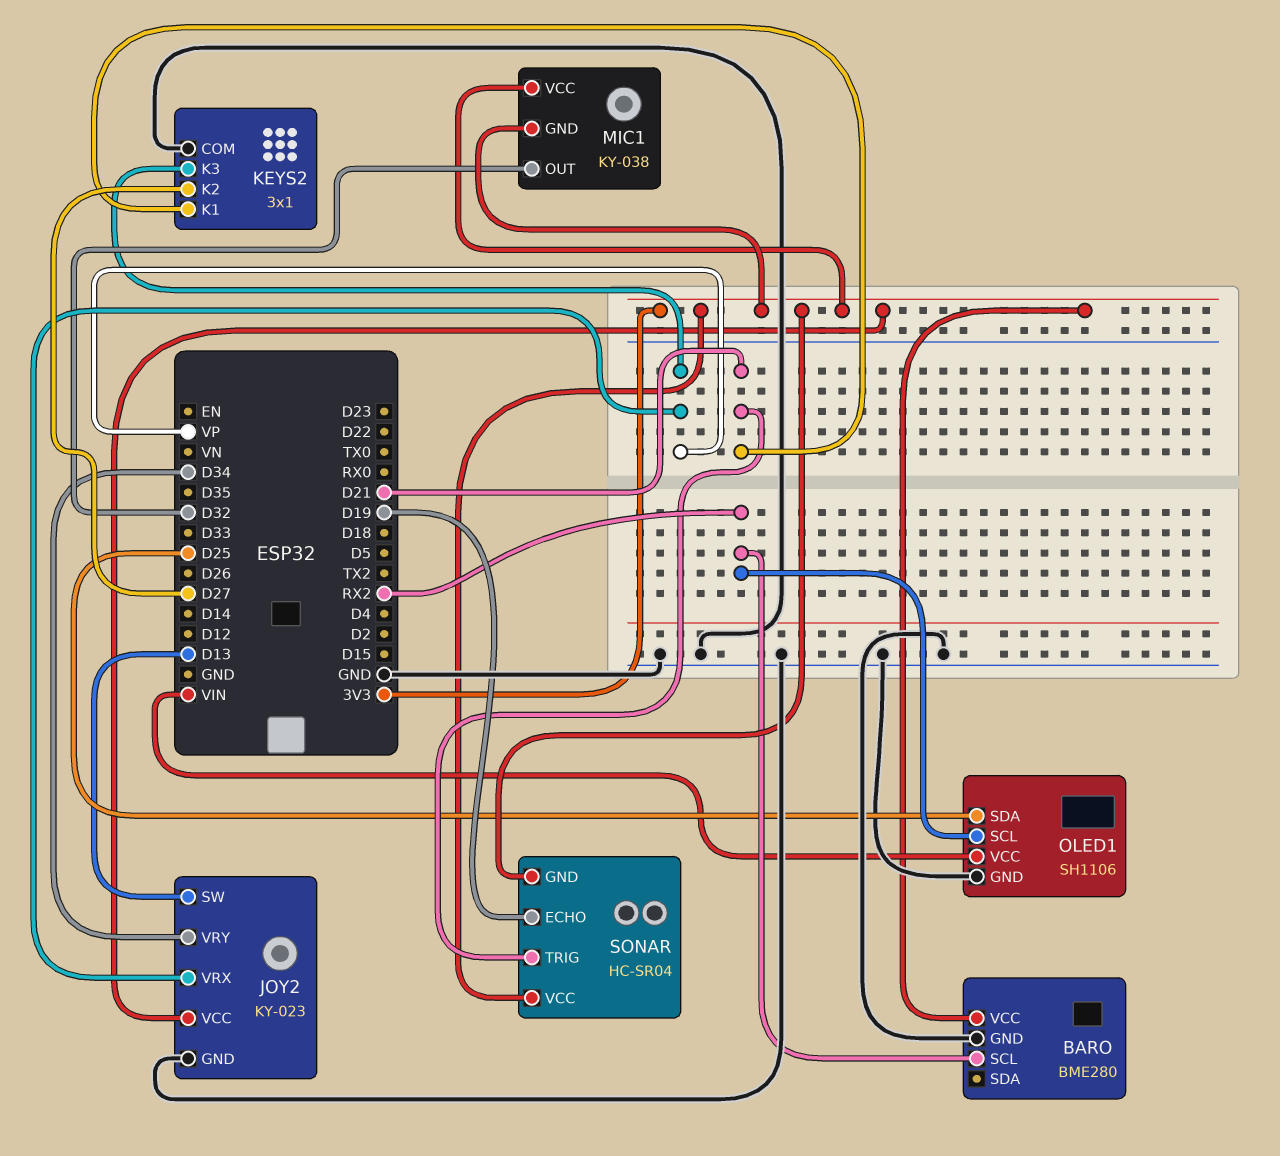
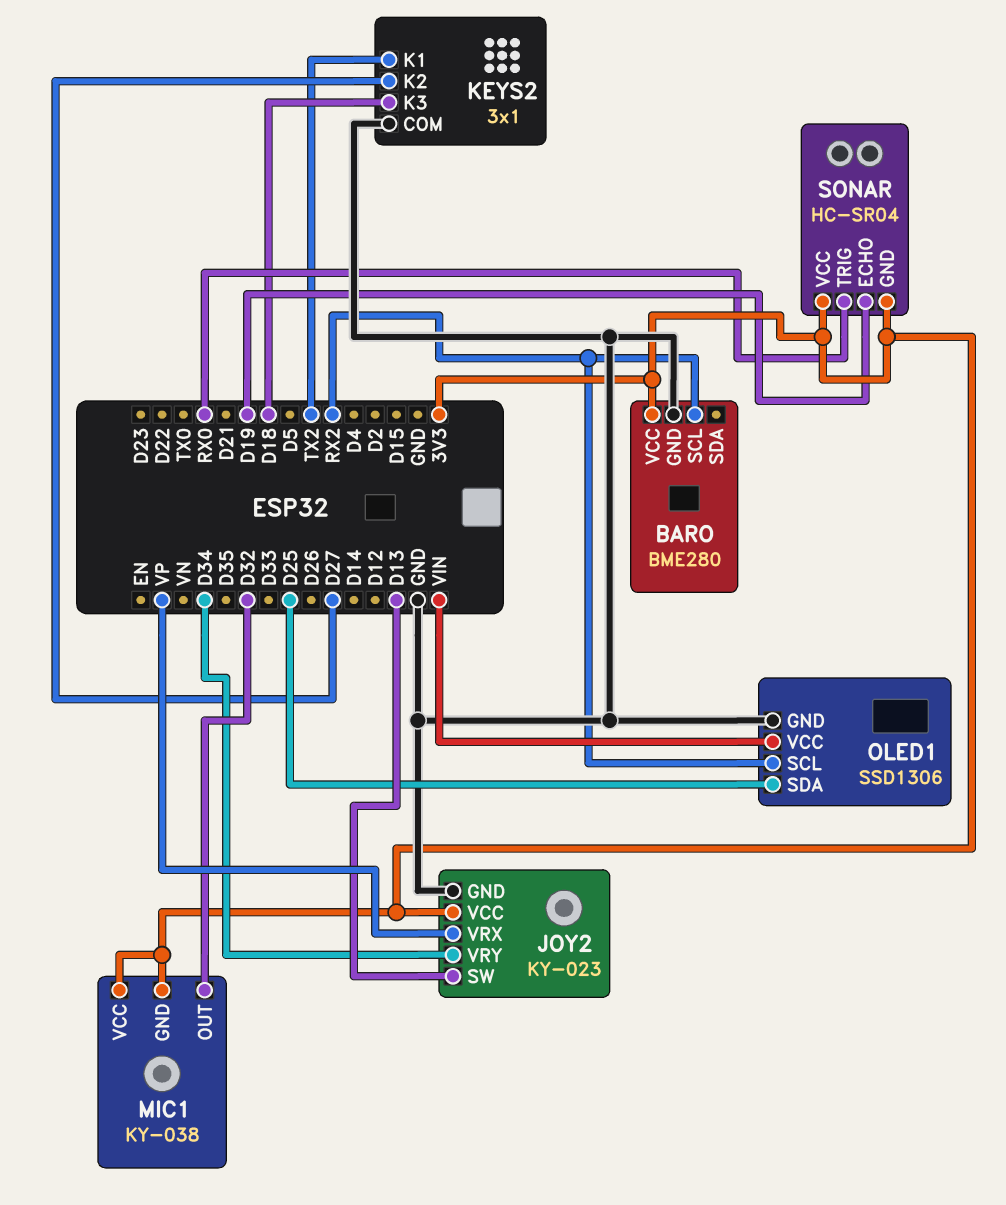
KEYS2 pin K1: D21 -> TX2
KEYS2 pin K3: VP -> D18
OLED1: SH1106 -> SSD1306
SONAR pin TRIG: D21 -> RX0

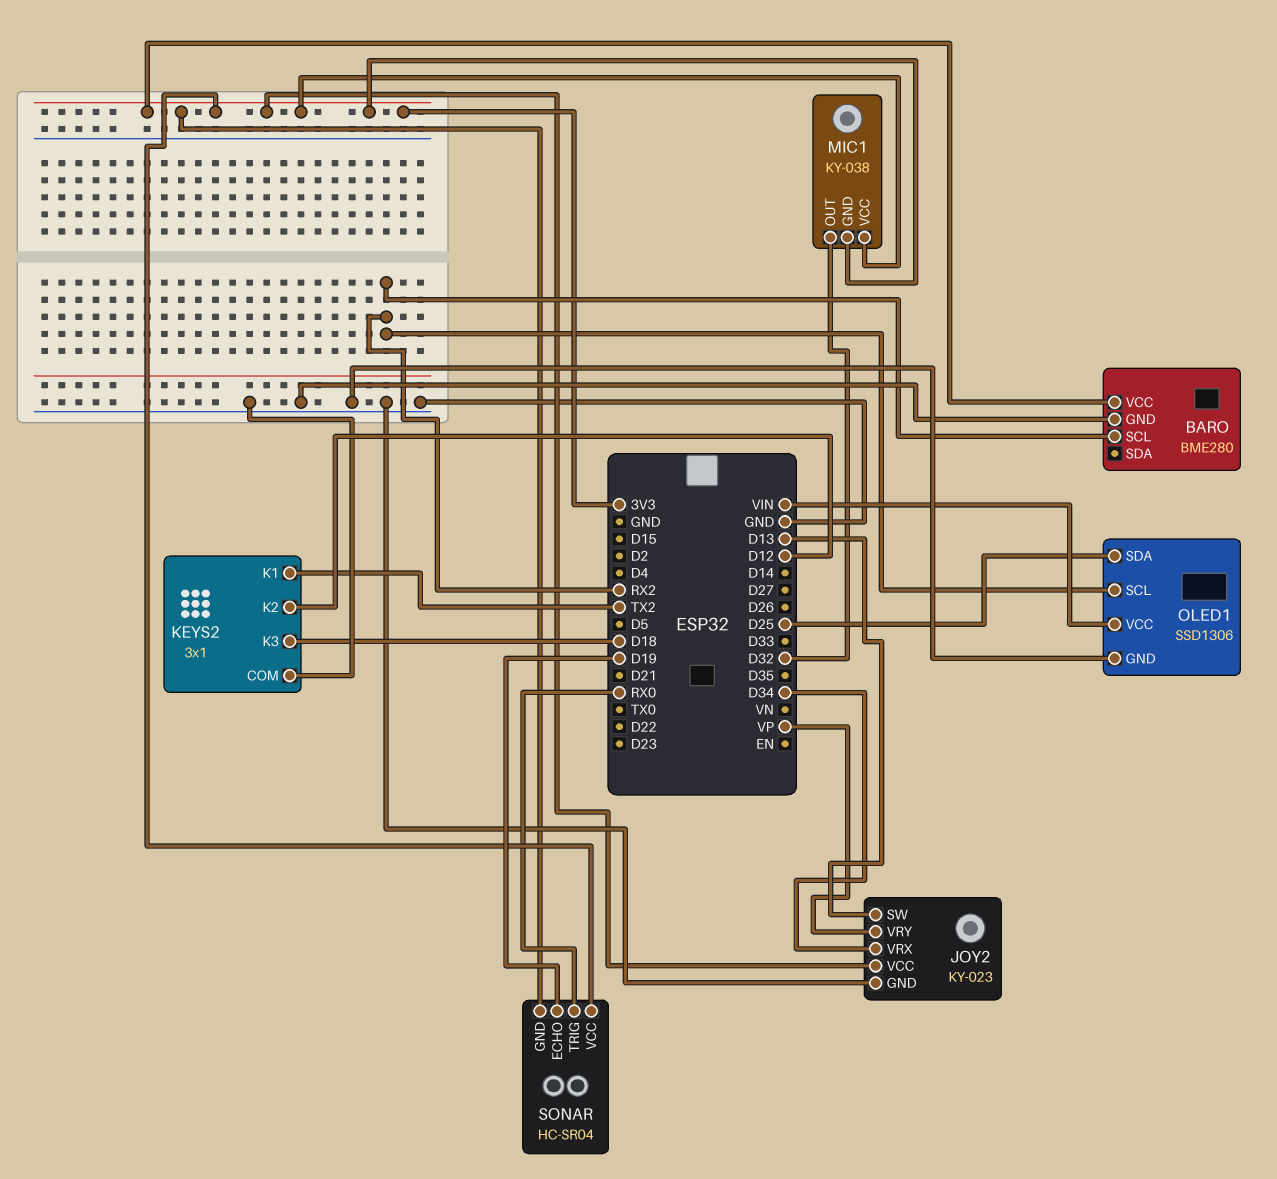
JOY2 pin VRX: VP -> D34
JOY2 pin VRY: D34 -> VP
KEYS2 pin K2: D27 -> D12

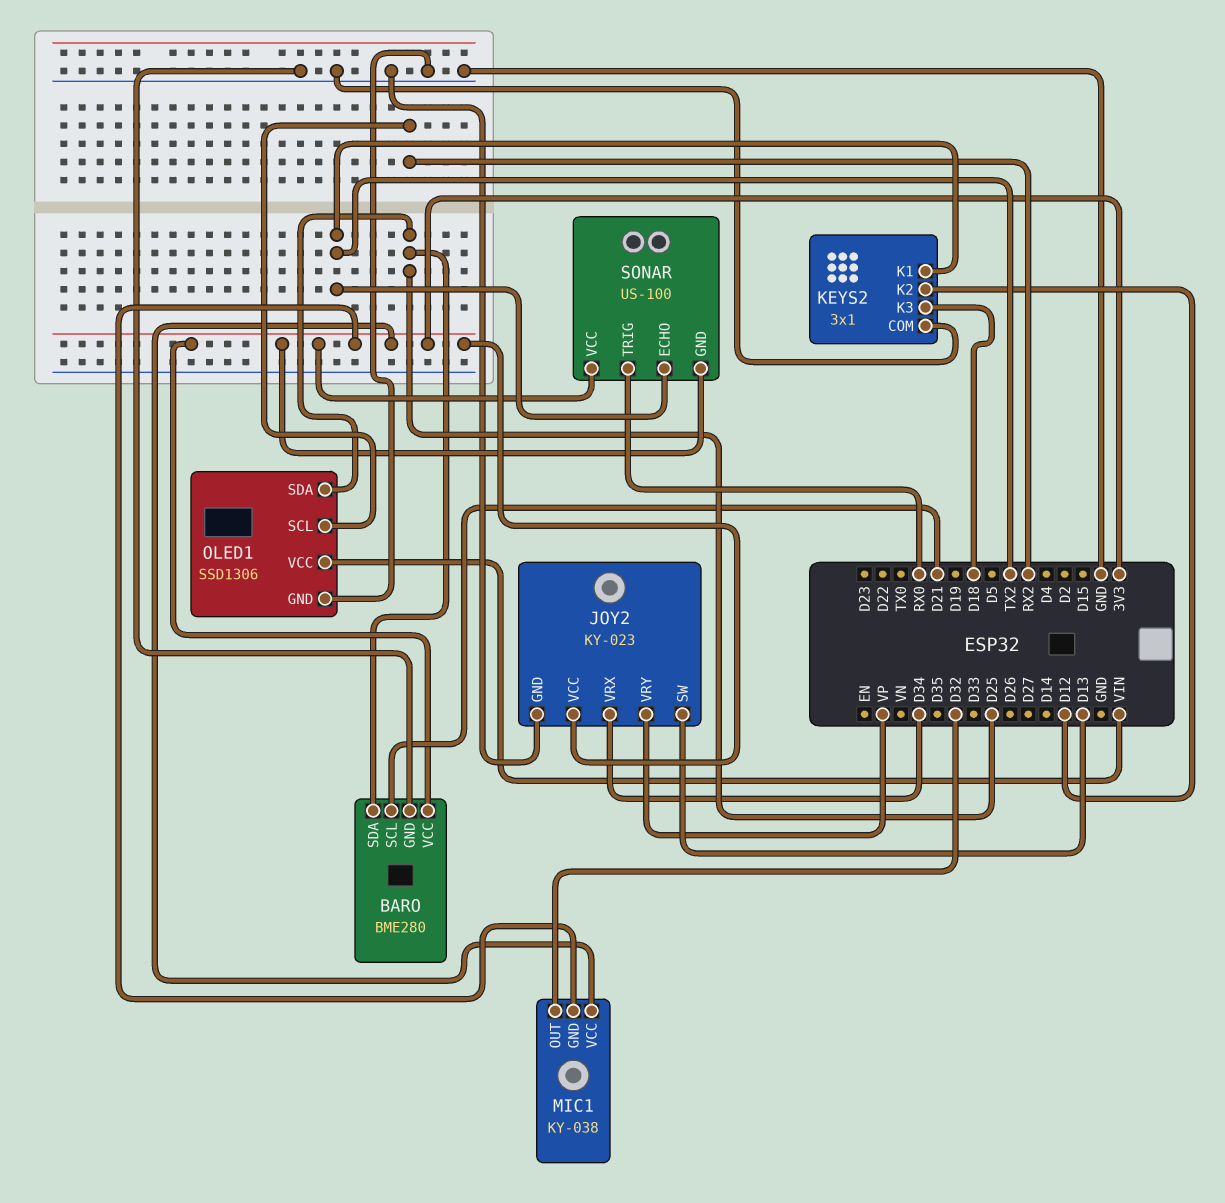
BARO pin SCL: RX2 -> D21
BARO pin SDA: none -> D25
SONAR: HC-SR04 -> US-100
SONAR pin ECHO: D19 -> TX2

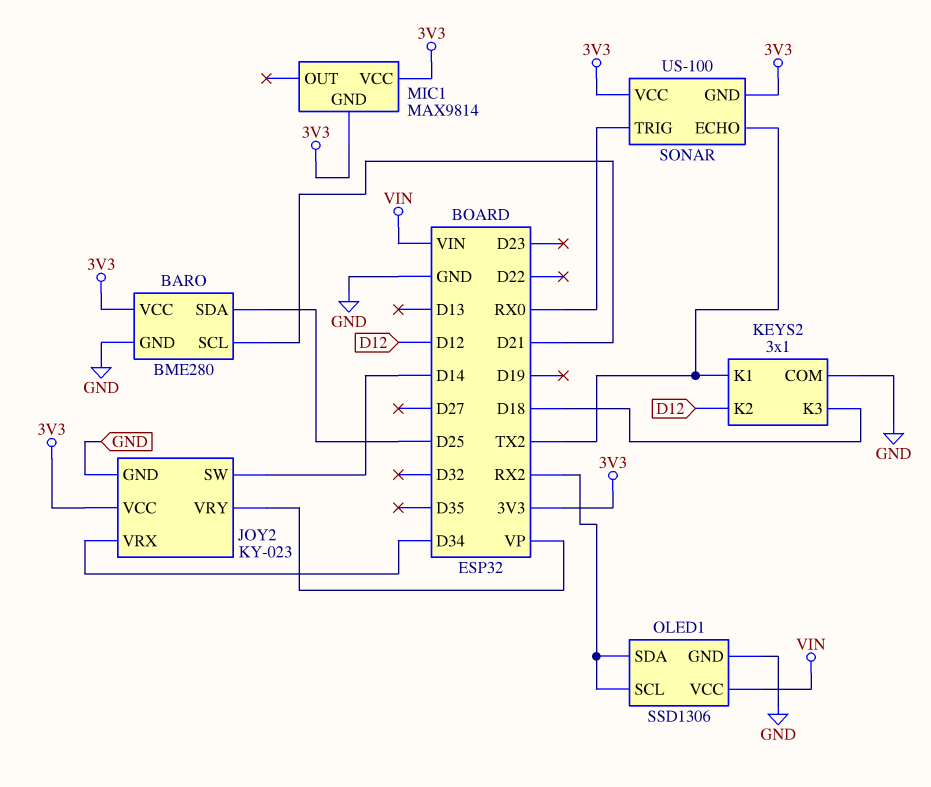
JOY2 pin SW: D13 -> D14
MIC1: KY-038 -> MAX9814
MIC1 pin OUT: D32 -> none
OLED1 pin SDA: D25 -> RX2

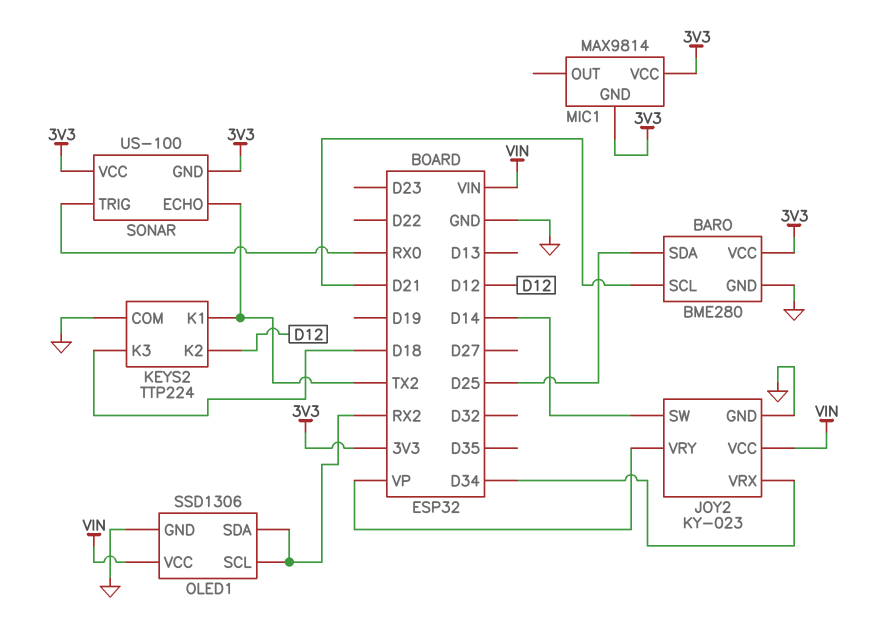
JOY2 pin VCC: 3V3 -> VIN
KEYS2: 3x1 -> TTP224

